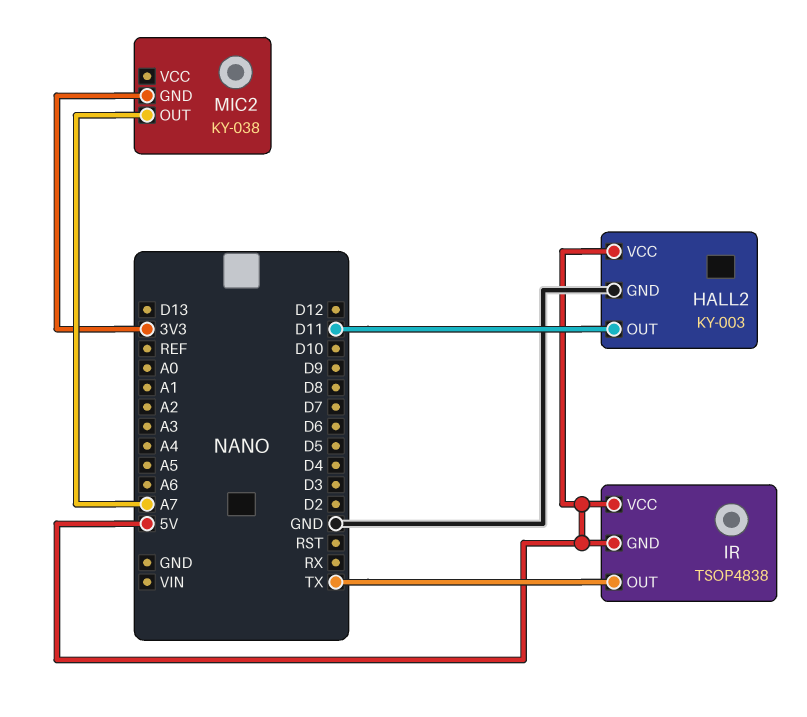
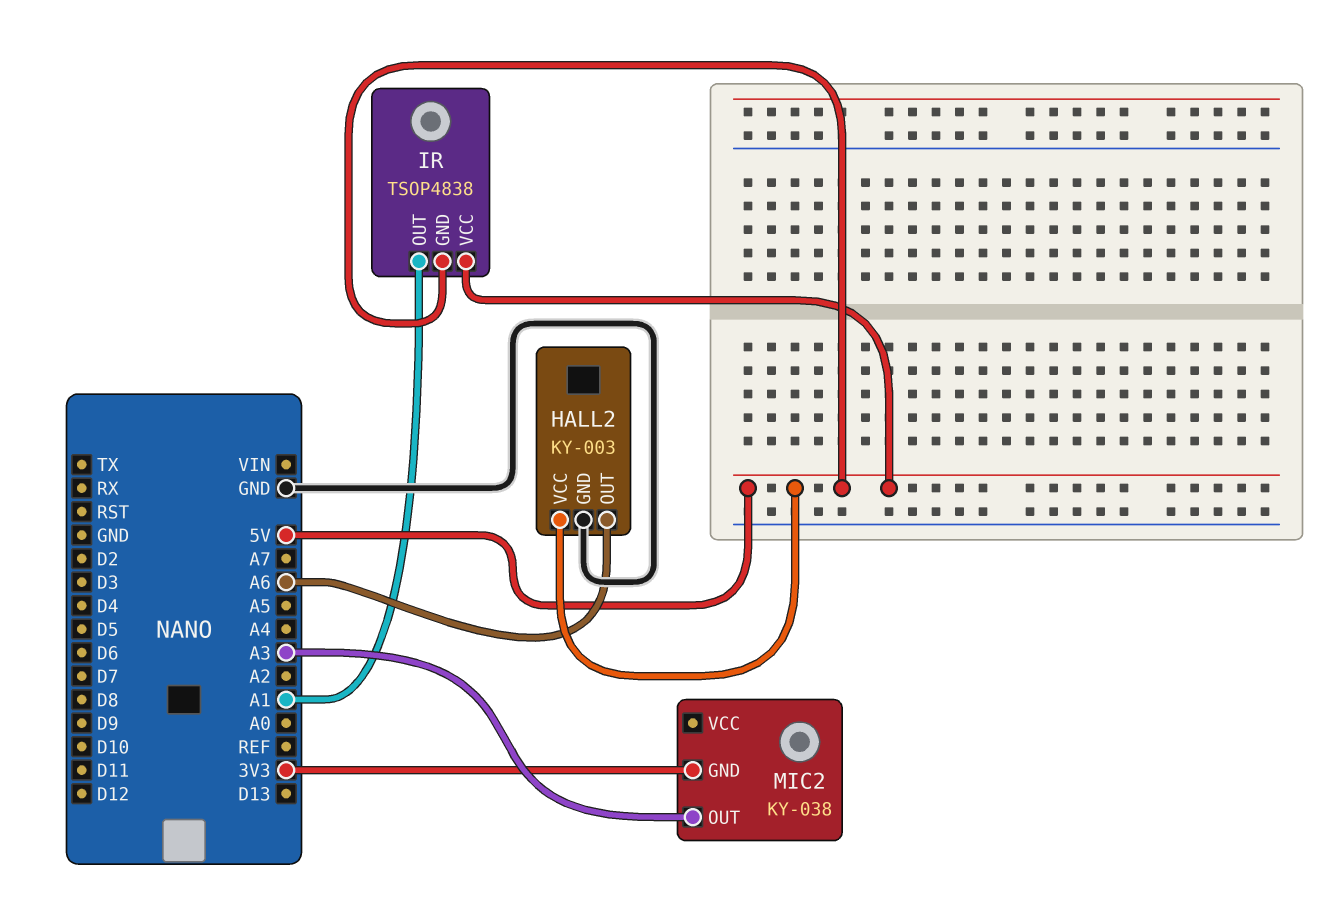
HALL2 pin OUT: D11 -> A6
IR pin OUT: TX -> A1
MIC2 pin OUT: A7 -> A3

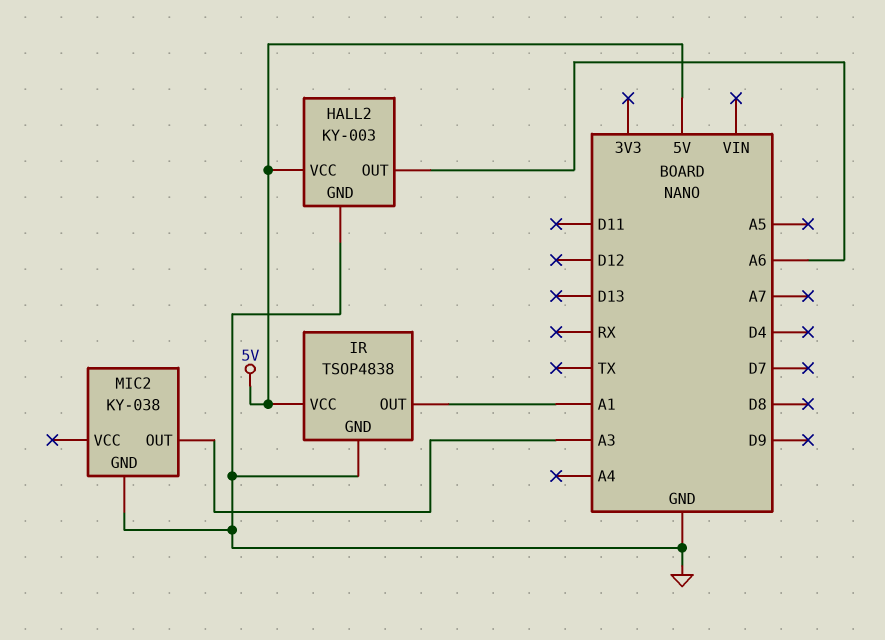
IR pin GND: 5V -> GND
MIC2 pin GND: 3V3 -> GND

